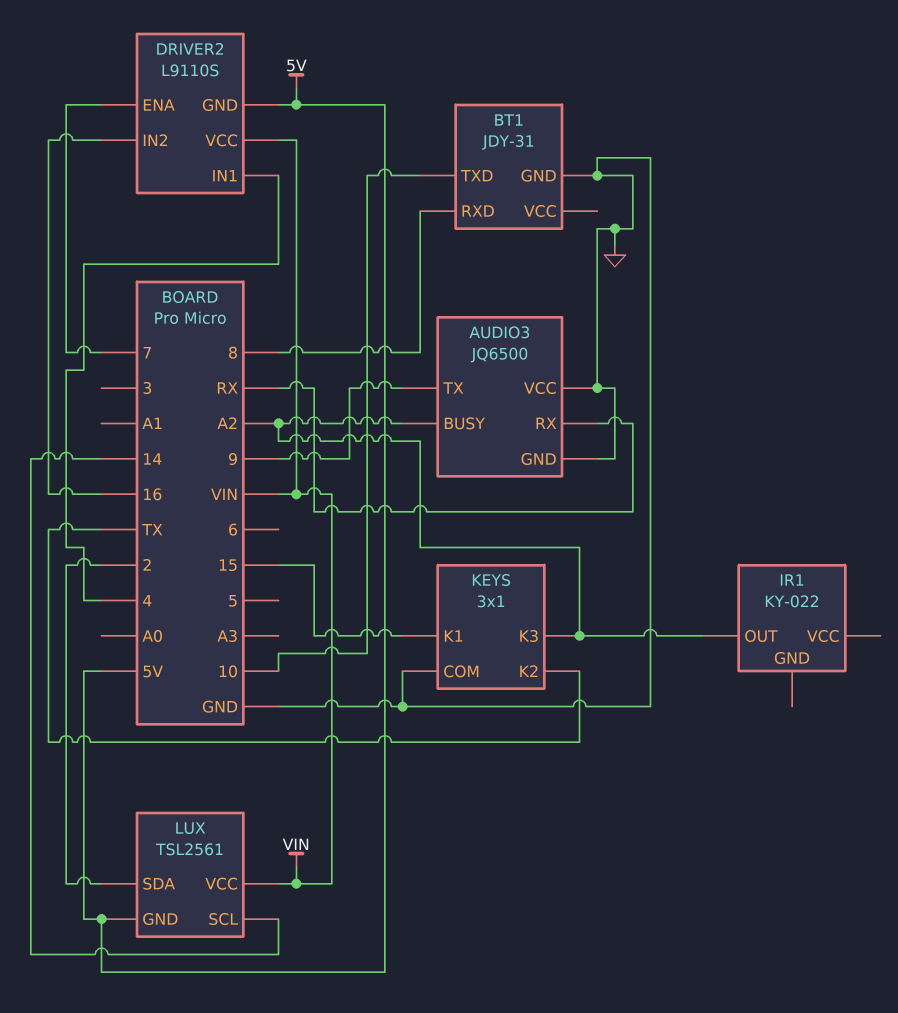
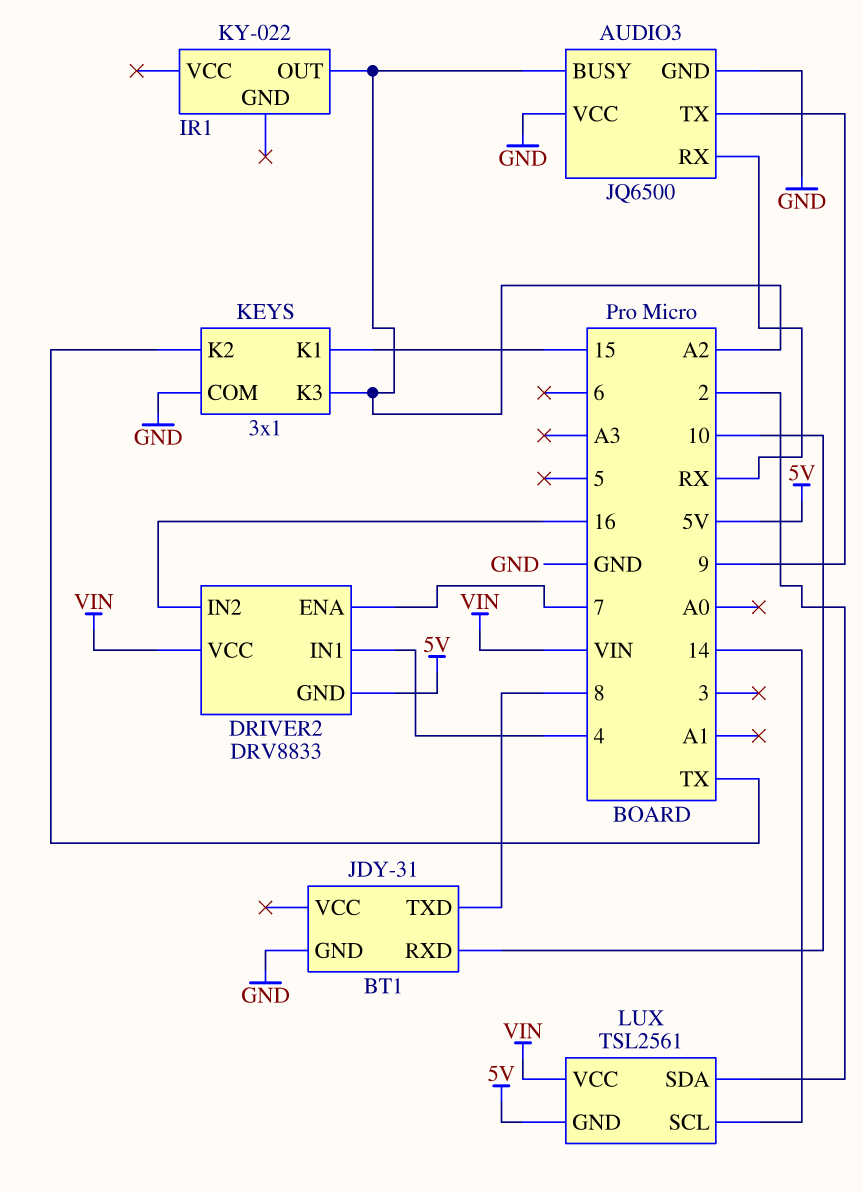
BT1 pin RXD: 8 -> 10
BT1 pin TXD: 10 -> 8
DRIVER2: L9110S -> DRV8833

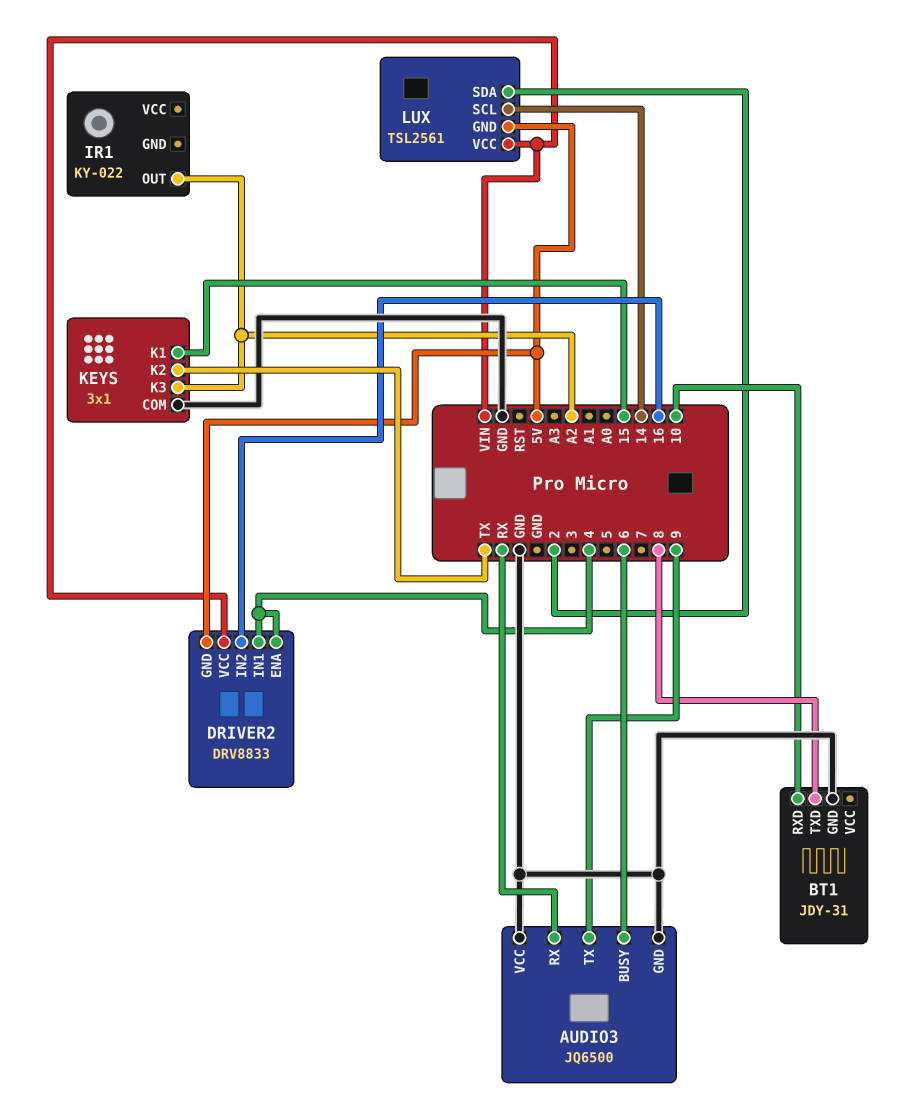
AUDIO3 pin BUSY: A2 -> 6
DRIVER2 pin ENA: 7 -> 4

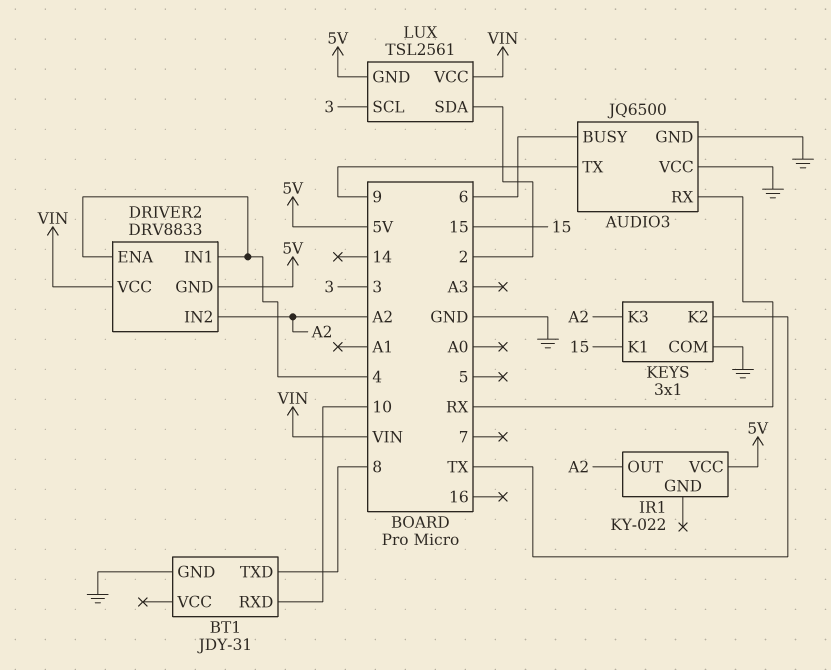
DRIVER2 pin IN2: 16 -> A2
IR1 pin VCC: none -> 5V
LUX pin SCL: 14 -> 3

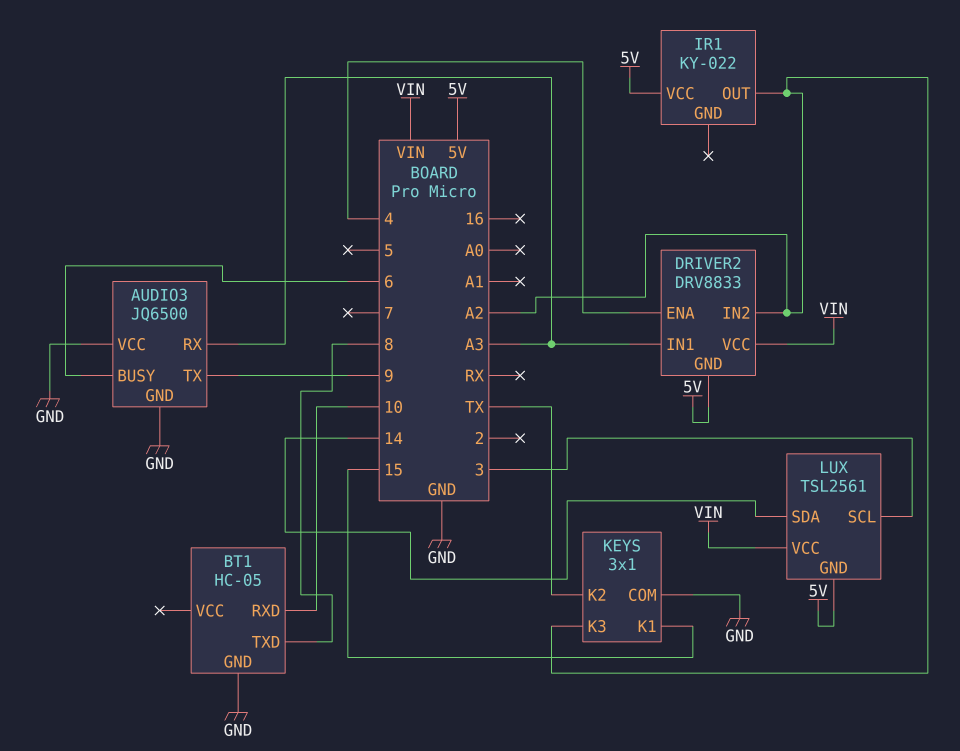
AUDIO3 pin RX: RX -> A3
BT1: JDY-31 -> HC-05
DRIVER2 pin IN1: 4 -> A3
LUX pin SDA: 2 -> 14

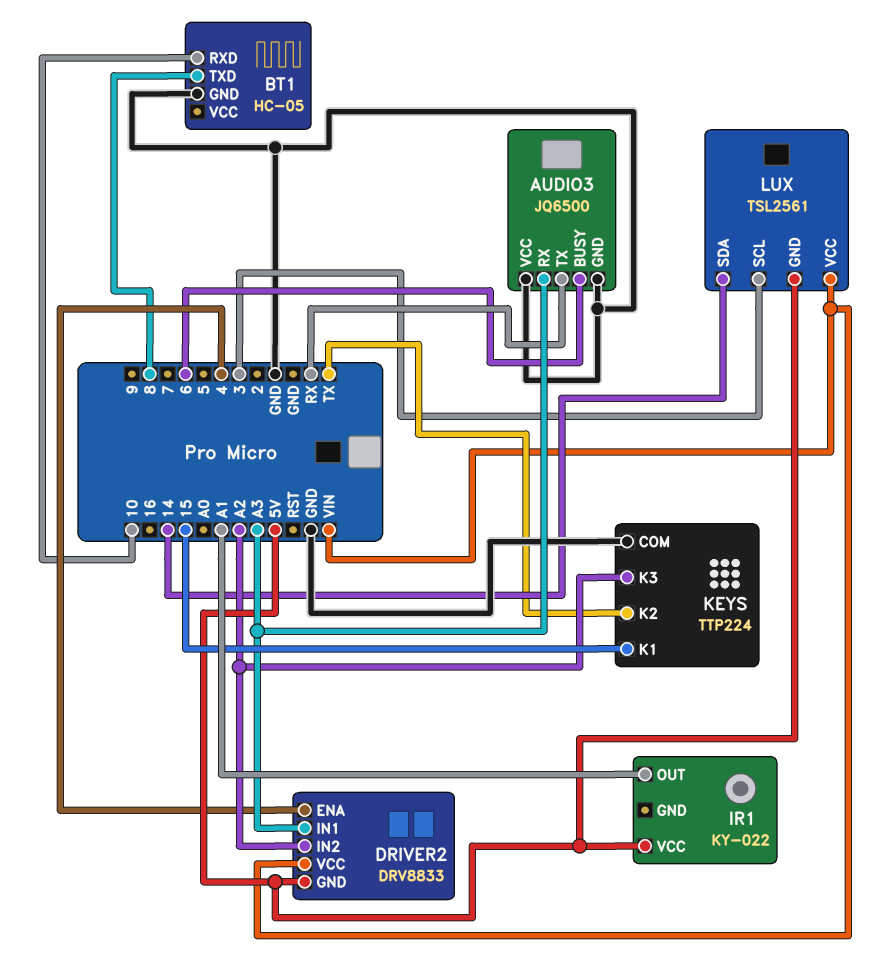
AUDIO3 pin TX: 9 -> RX
IR1 pin OUT: A2 -> A1
KEYS: 3x1 -> TTP224

